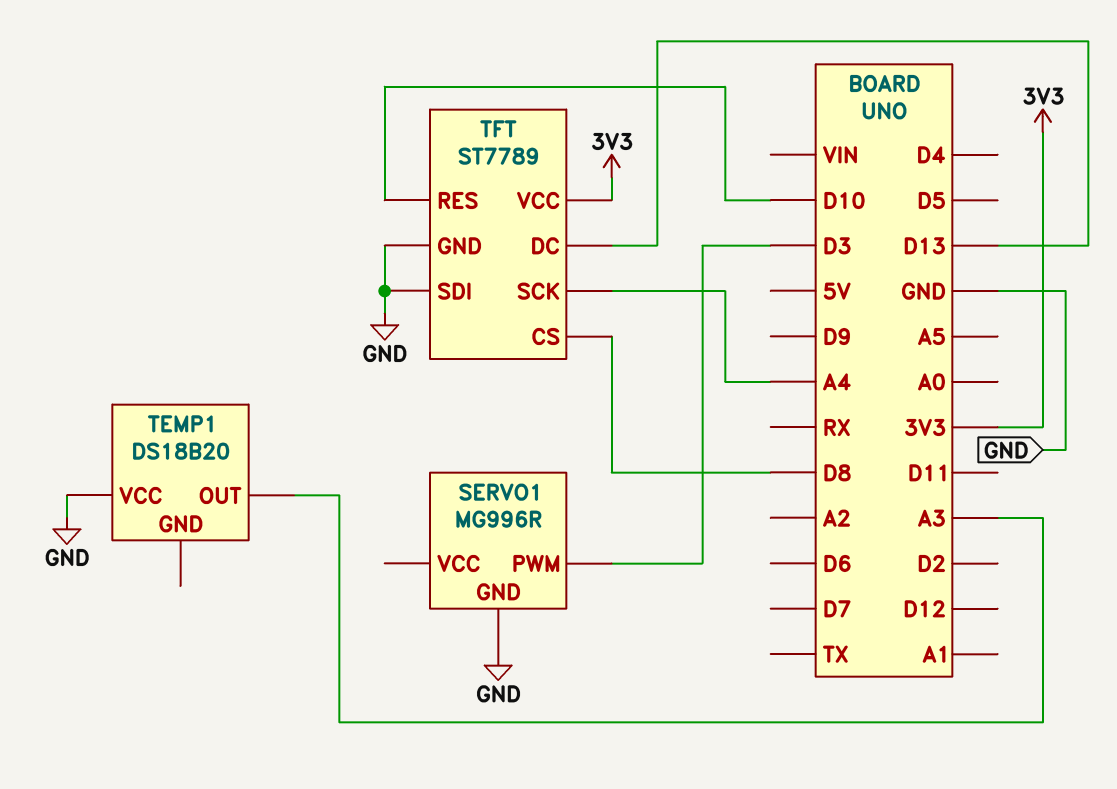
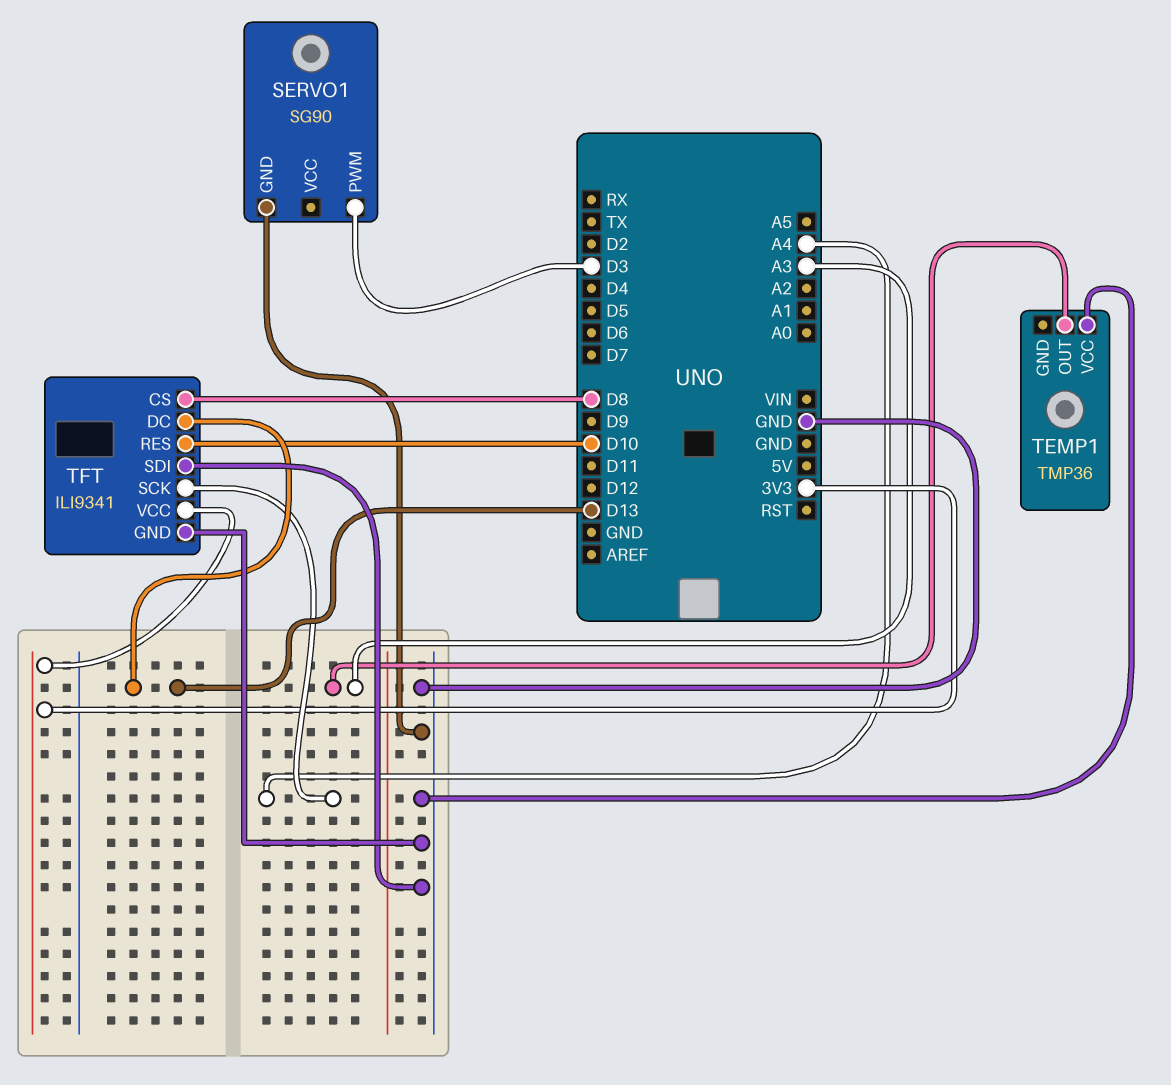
SERVO1: MG996R -> SG90
TEMP1: DS18B20 -> TMP36
TFT: ST7789 -> ILI9341

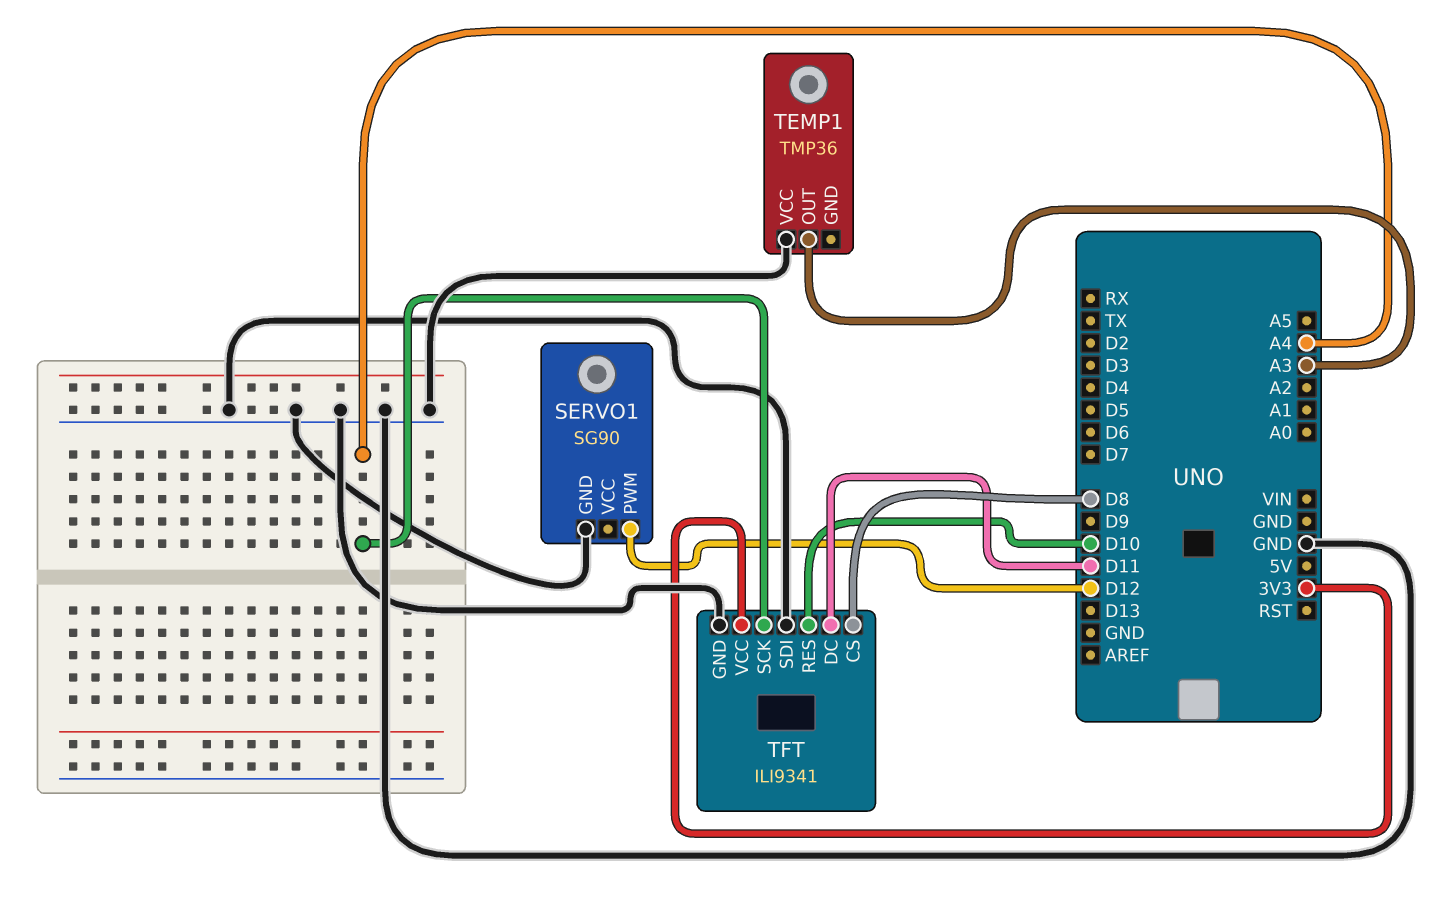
SERVO1 pin PWM: D3 -> D12
TFT pin DC: D13 -> D11

